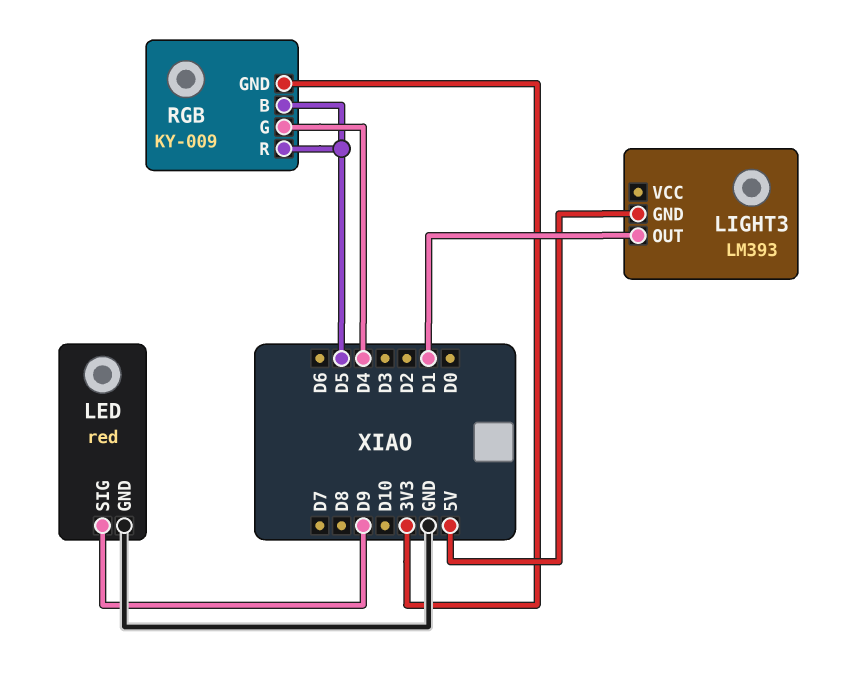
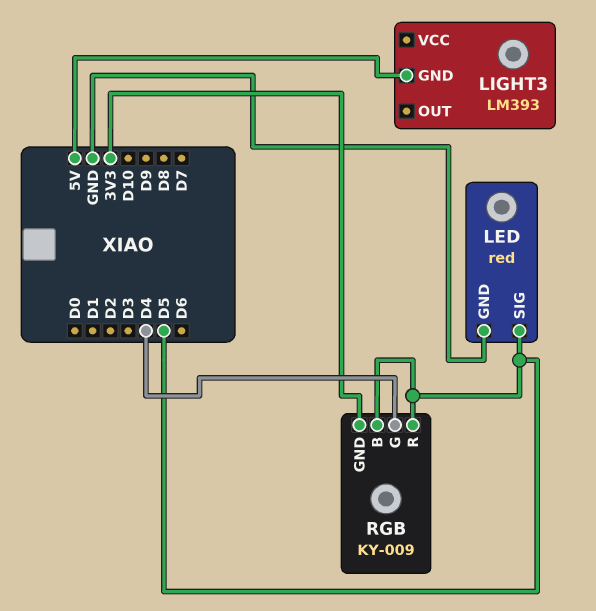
LED pin SIG: D9 -> D5
LIGHT3 pin OUT: D1 -> none

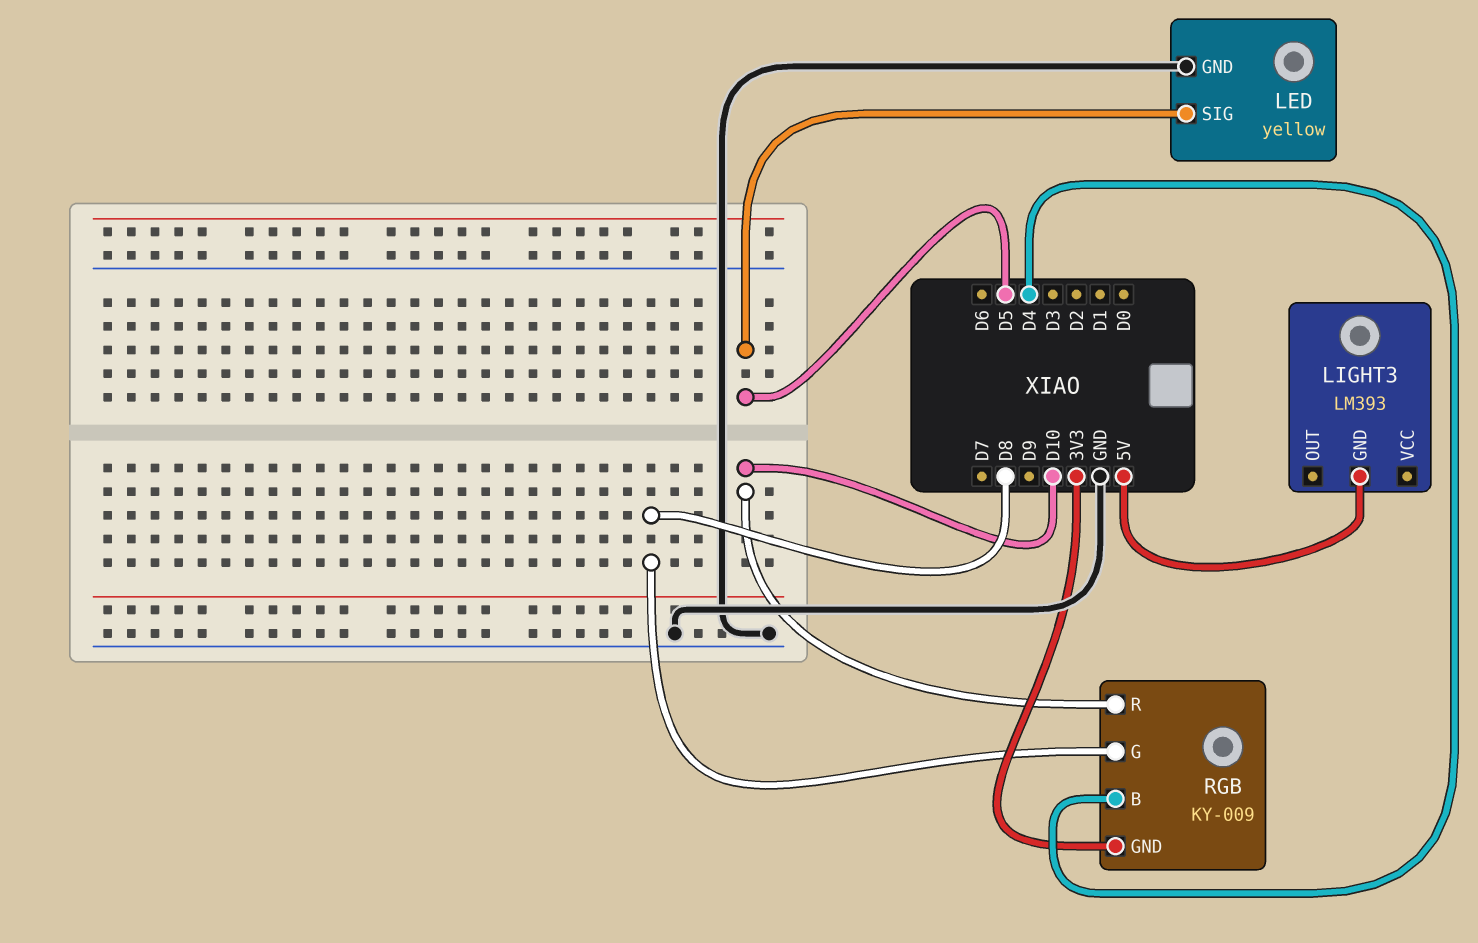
LED: red -> yellow
RGB pin B: D5 -> D4
RGB pin G: D4 -> D8
RGB pin R: D5 -> D10

